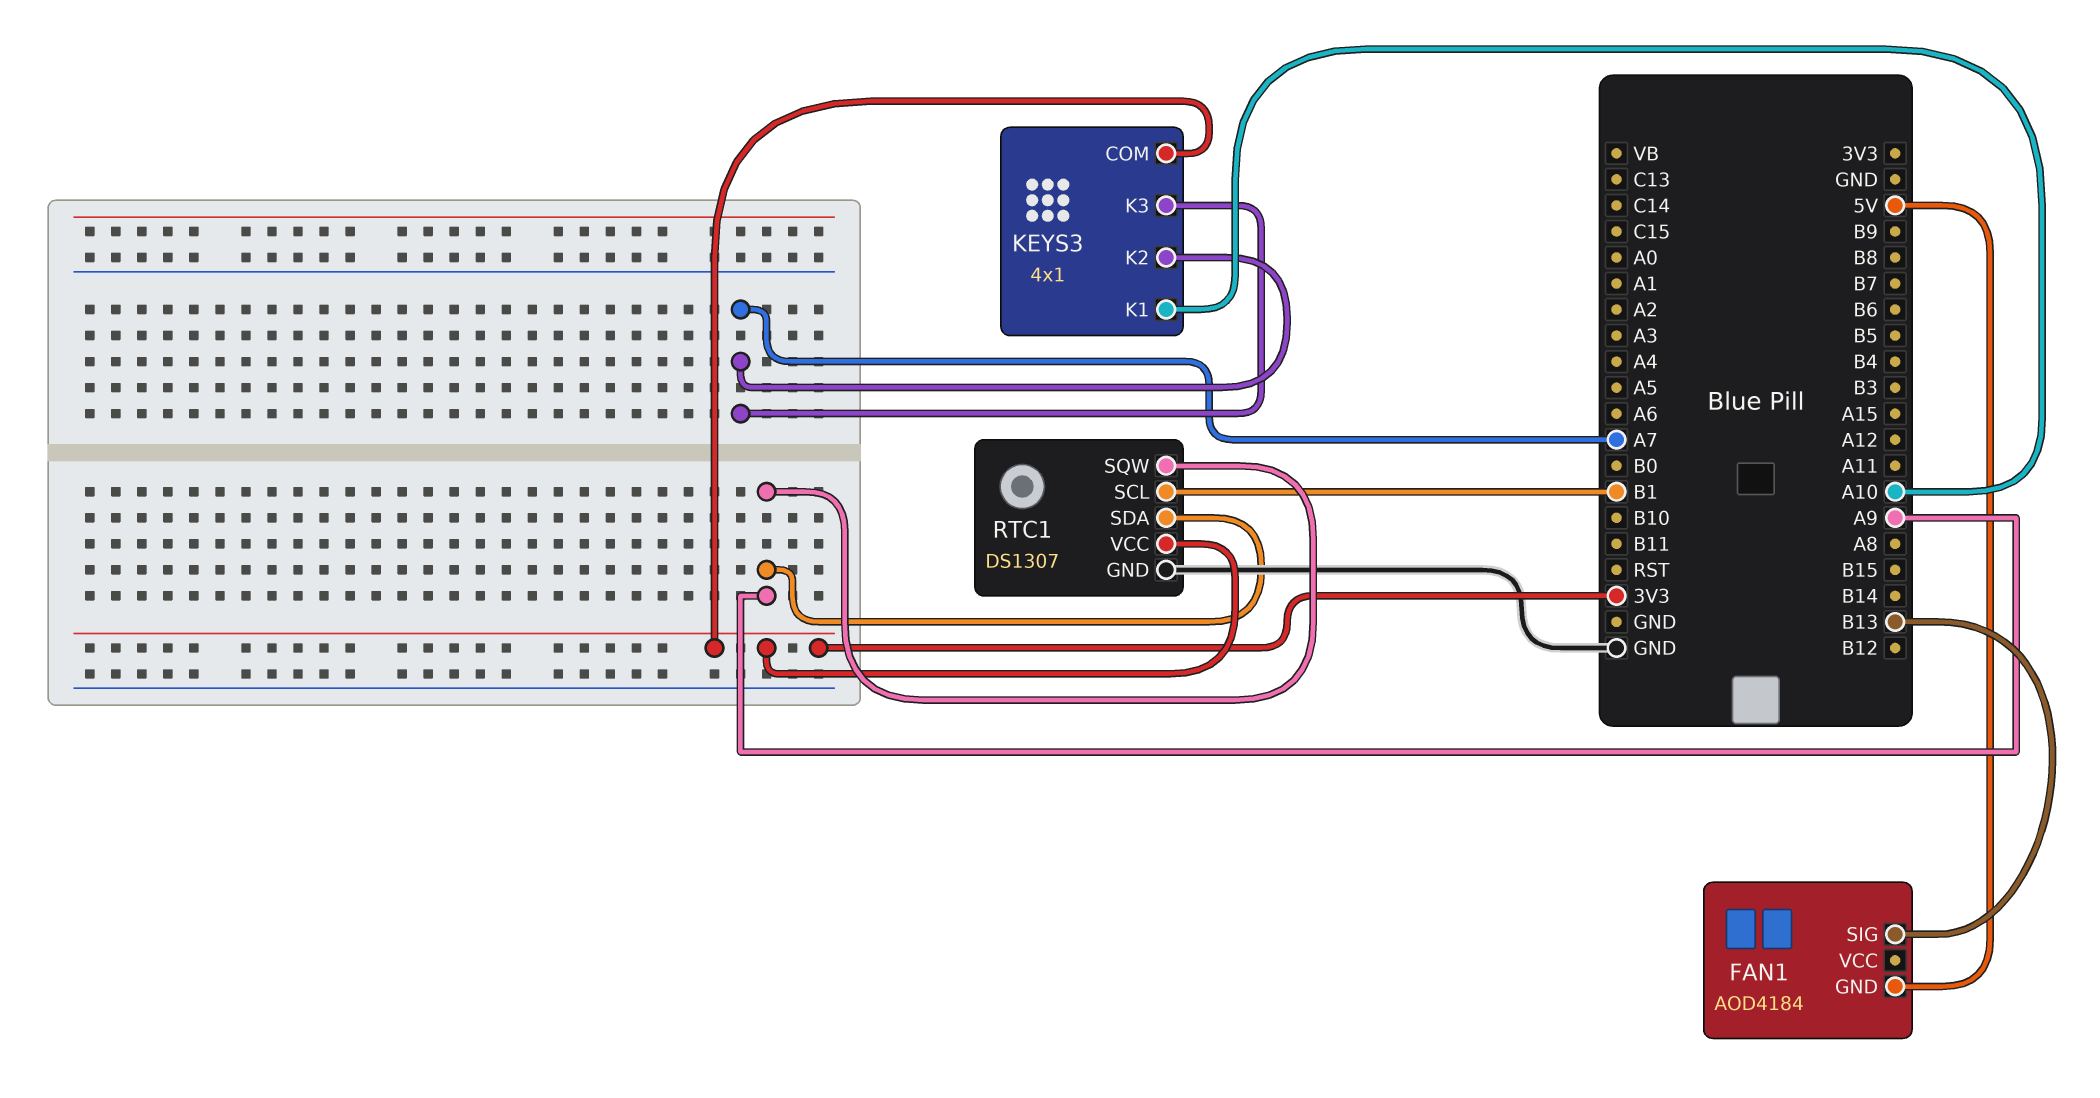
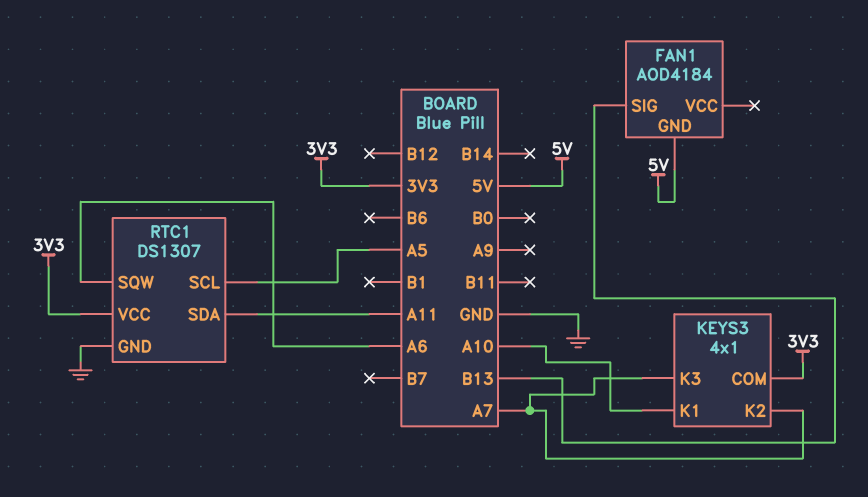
RTC1 pin SCL: B1 -> A5
RTC1 pin SDA: A9 -> A11
RTC1 pin SQW: A9 -> A6

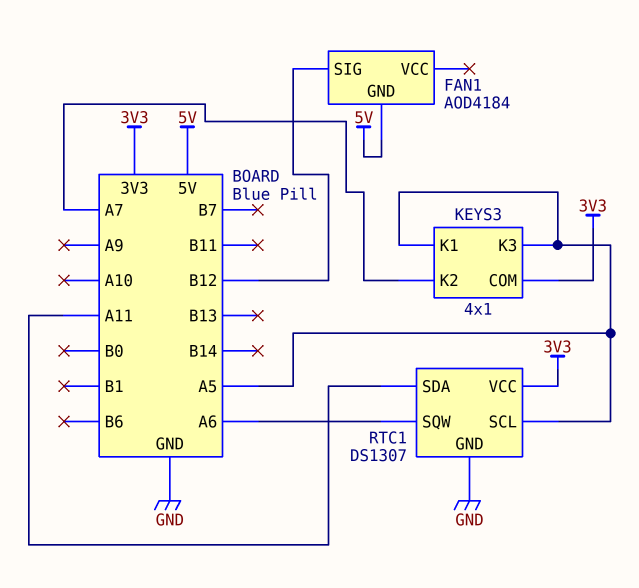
FAN1 pin SIG: B13 -> B12
KEYS3 pin K1: A10 -> A5
KEYS3 pin K3: A7 -> A5

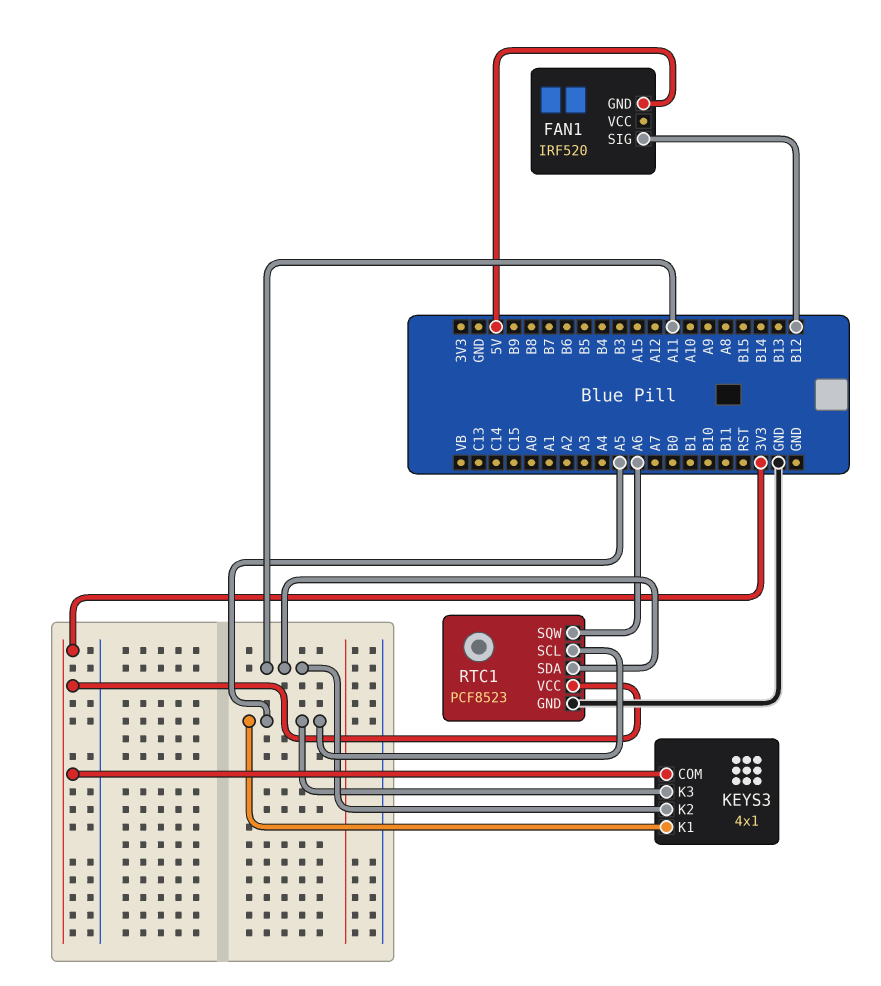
FAN1: AOD4184 -> IRF520
KEYS3 pin K2: A7 -> A11
RTC1: DS1307 -> PCF8523

